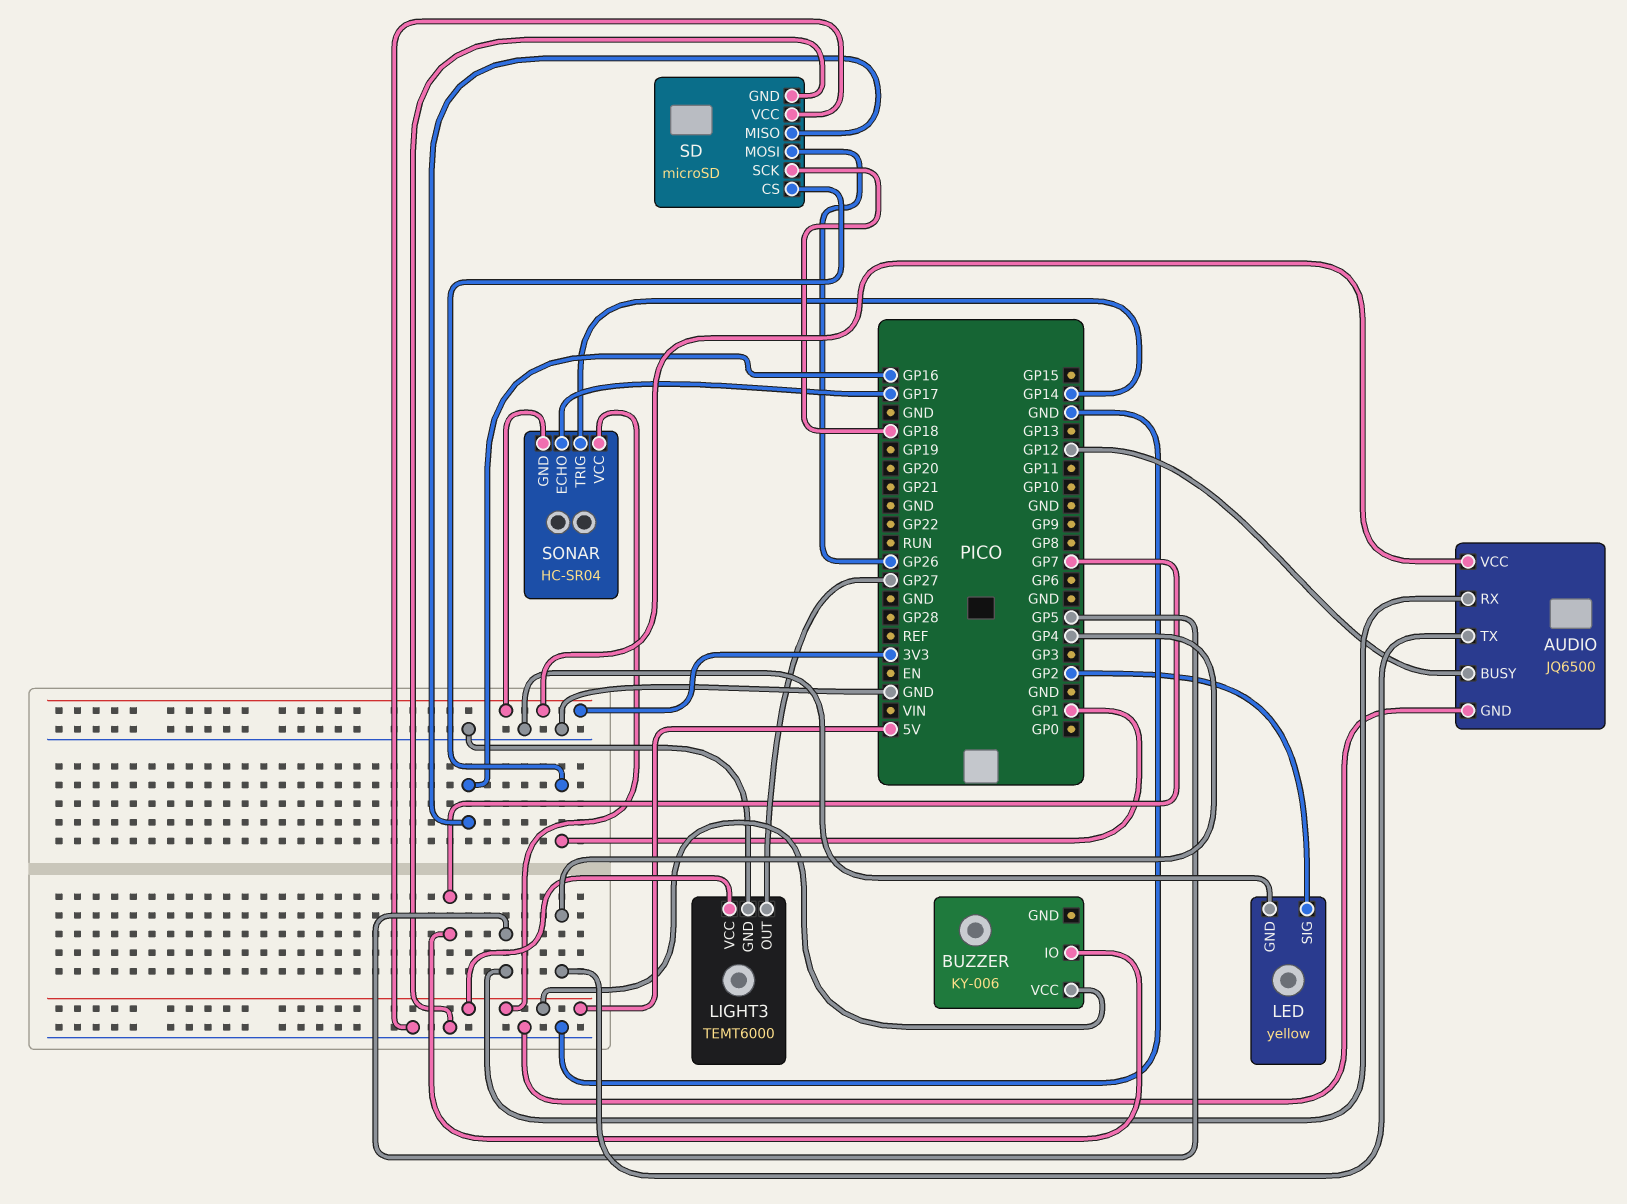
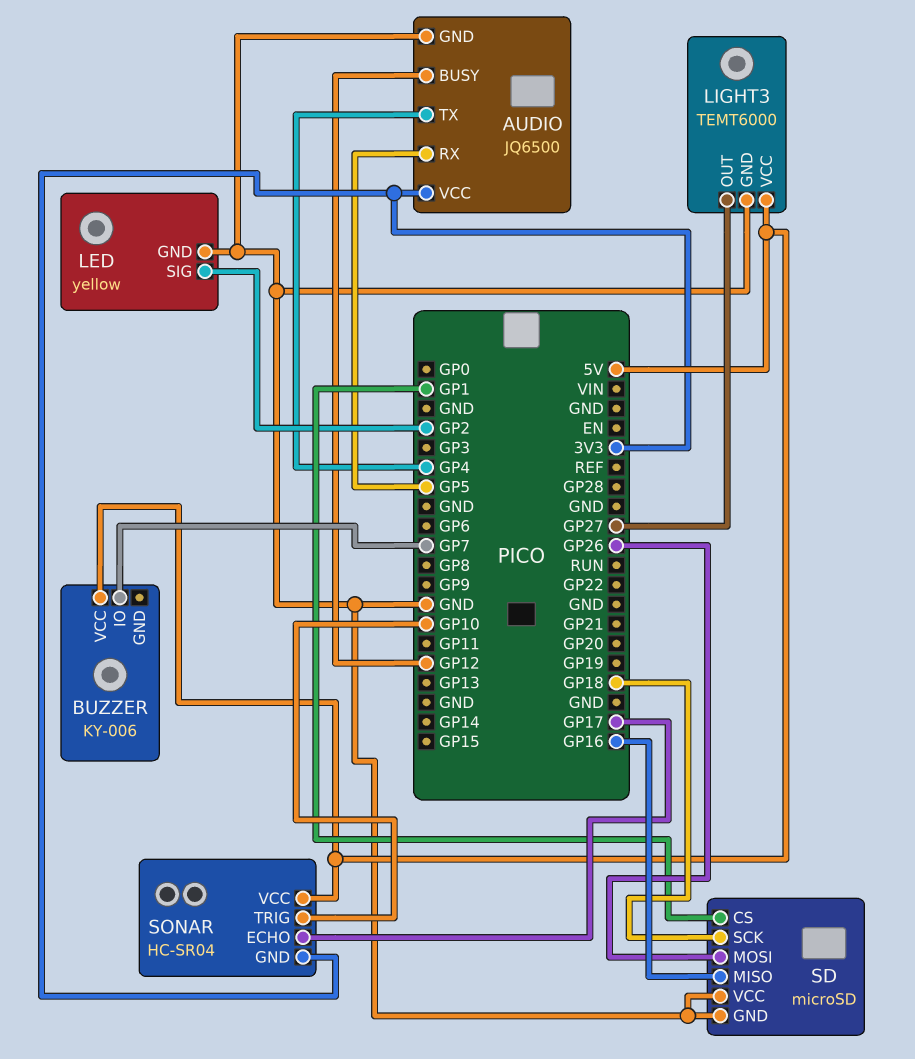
SONAR pin TRIG: GP14 -> GP10

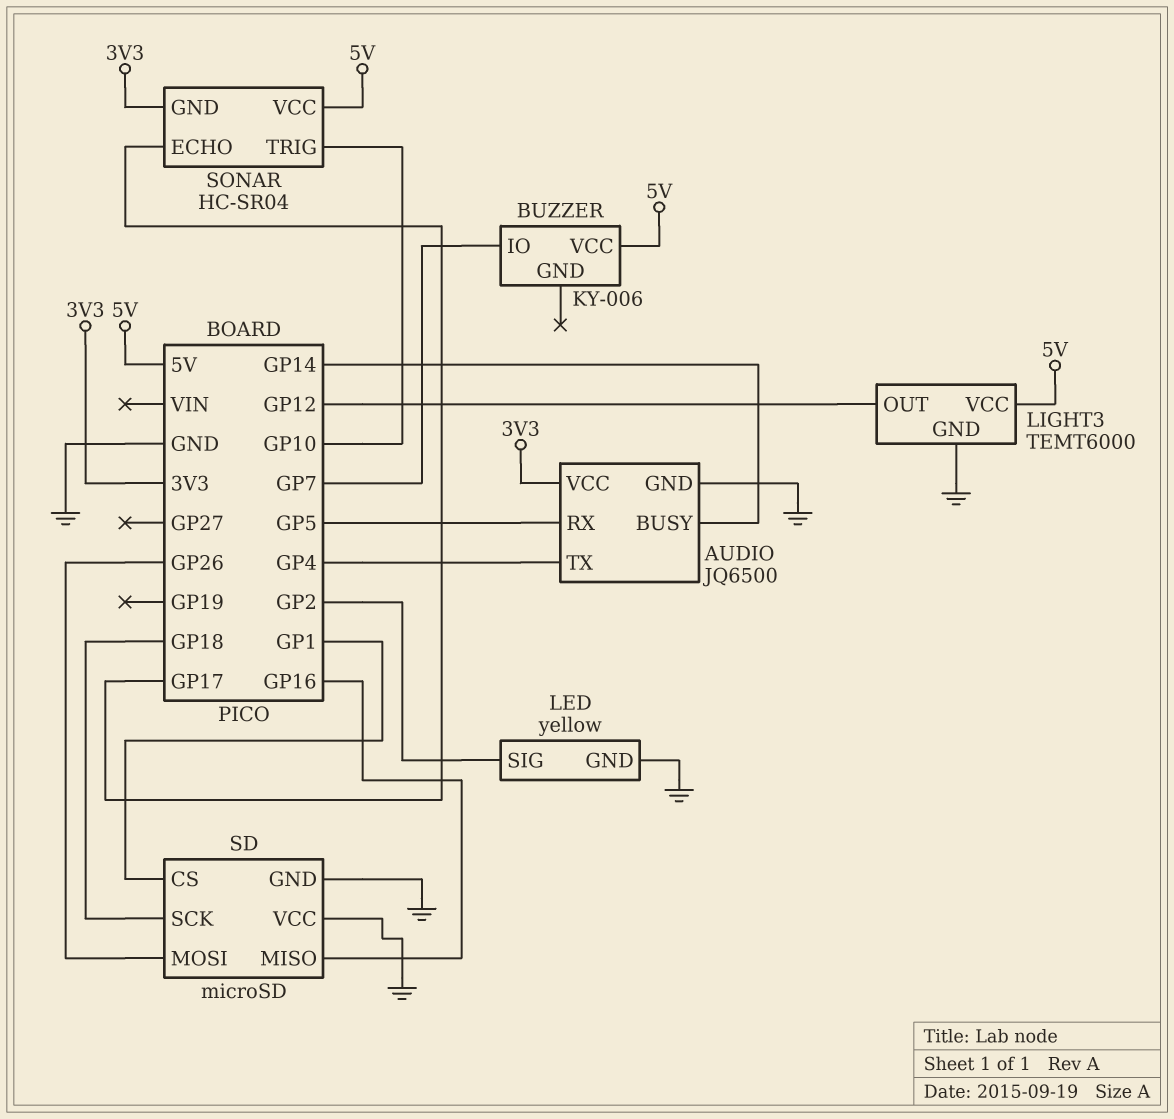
AUDIO pin BUSY: GP12 -> GP14
LIGHT3 pin OUT: GP27 -> GP12

